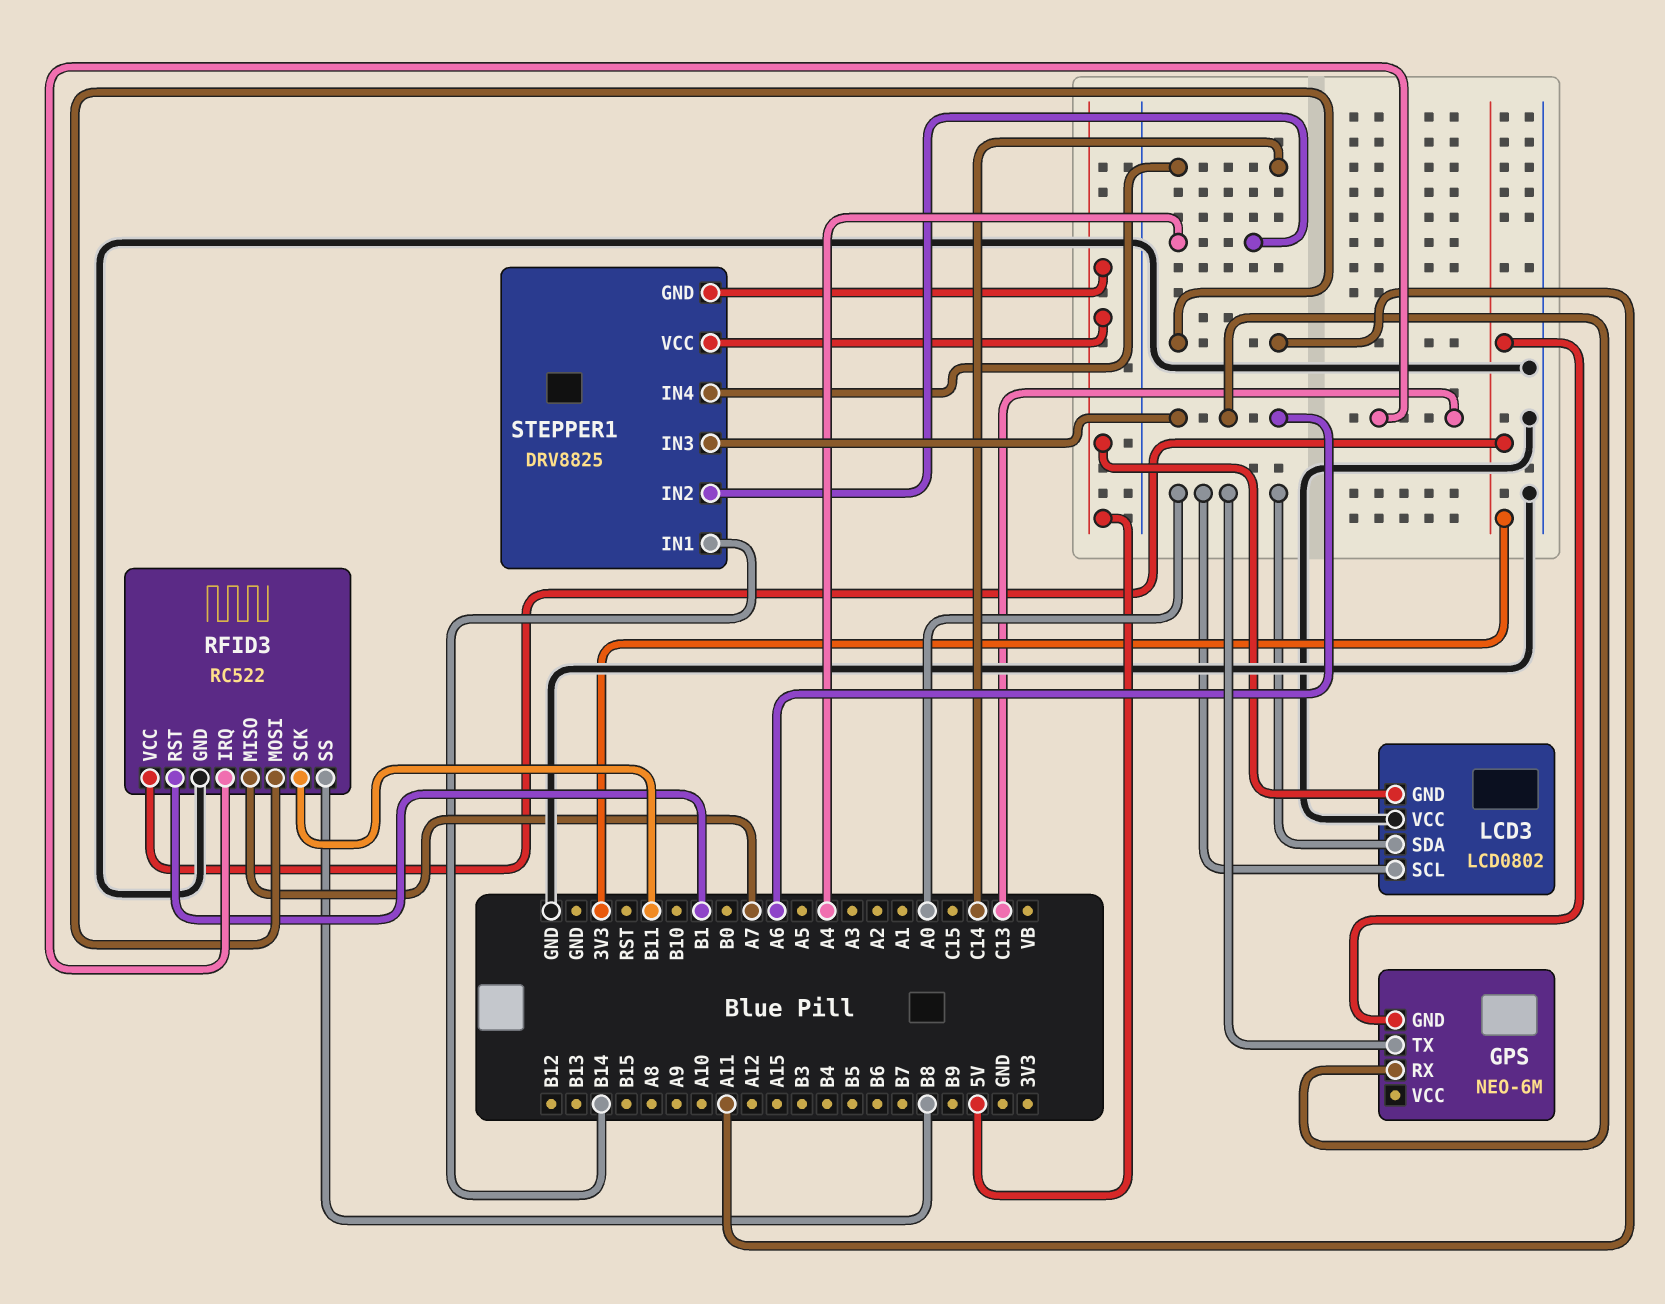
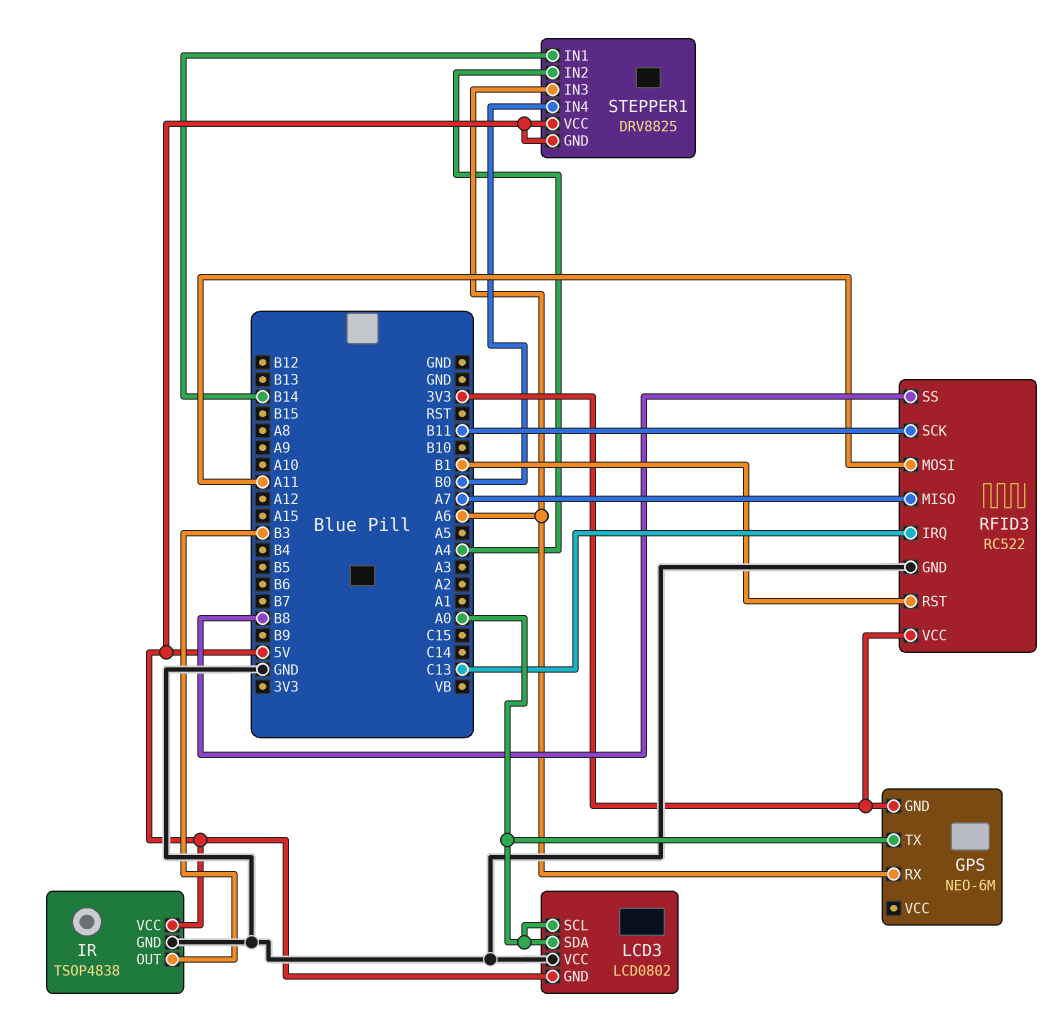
IR: none -> TSOP4838
IR pin GND: none -> GND
IR pin OUT: none -> B3
IR pin VCC: none -> 5V
STEPPER1 pin IN4: C14 -> B0

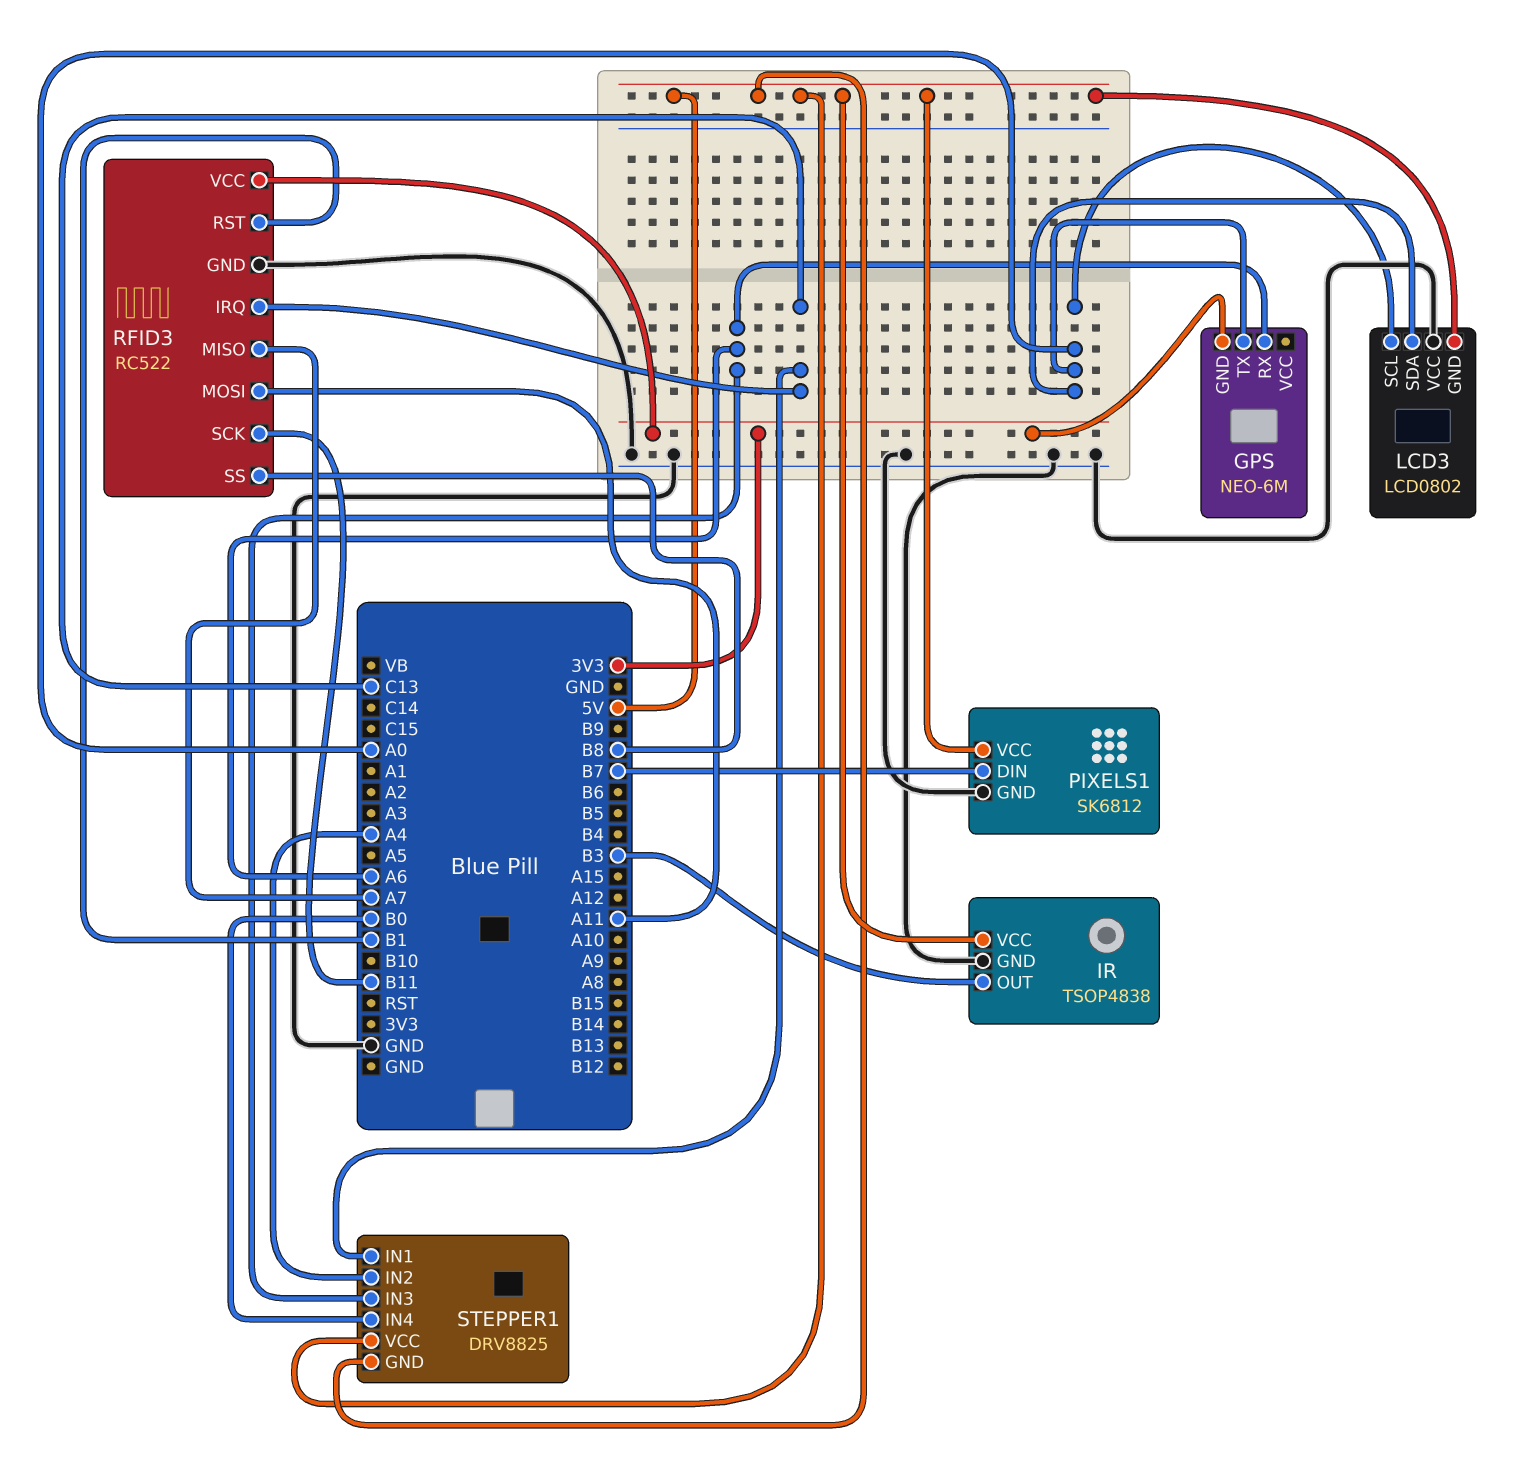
PIXELS1: none -> SK6812
PIXELS1 pin DIN: none -> B7
PIXELS1 pin GND: none -> GND
PIXELS1 pin VCC: none -> 5V
STEPPER1 pin IN1: B14 -> C13

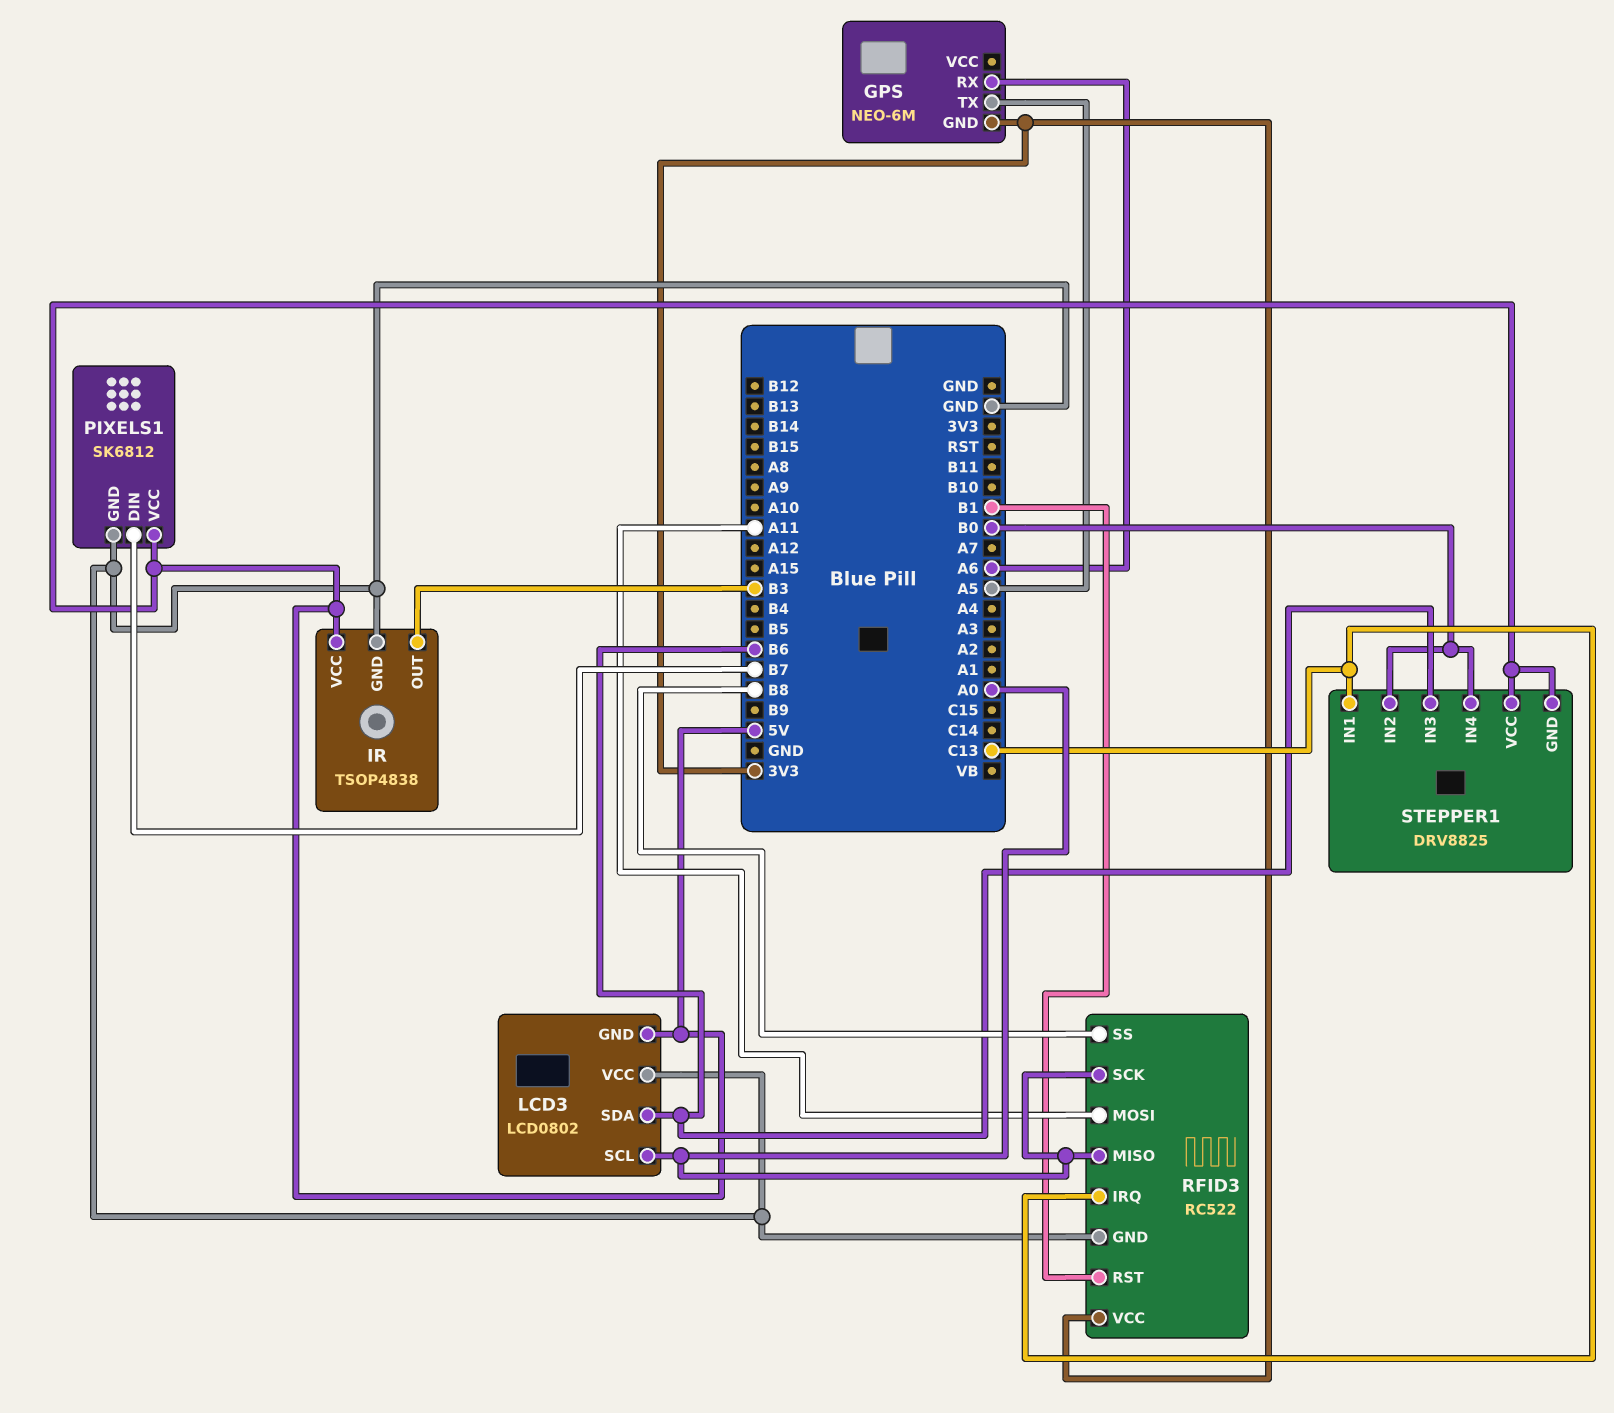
GPS pin TX: A0 -> A5
LCD3 pin SDA: A0 -> B6
RFID3 pin MISO: A7 -> A0
RFID3 pin SCK: B11 -> A0
STEPPER1 pin IN2: A4 -> B0
STEPPER1 pin IN3: A6 -> B6

